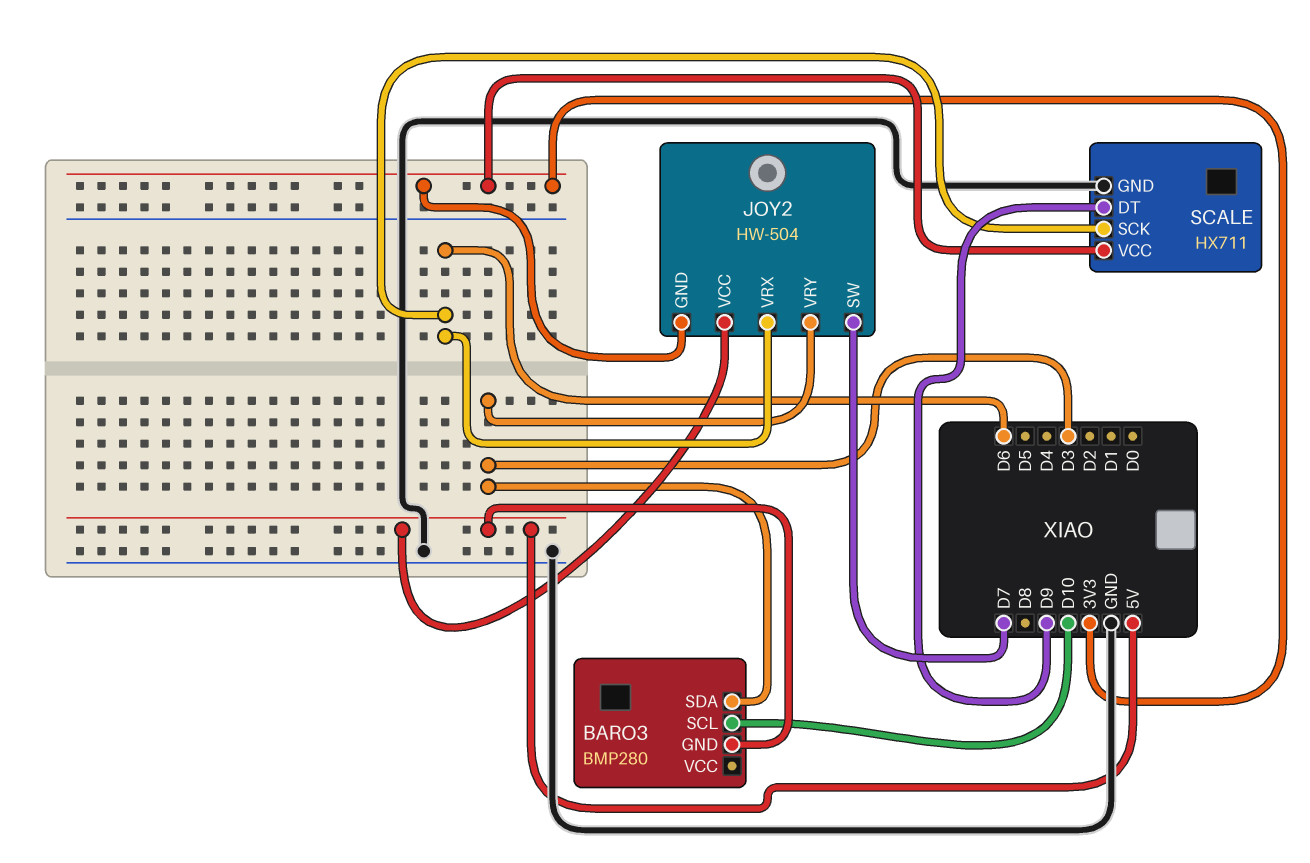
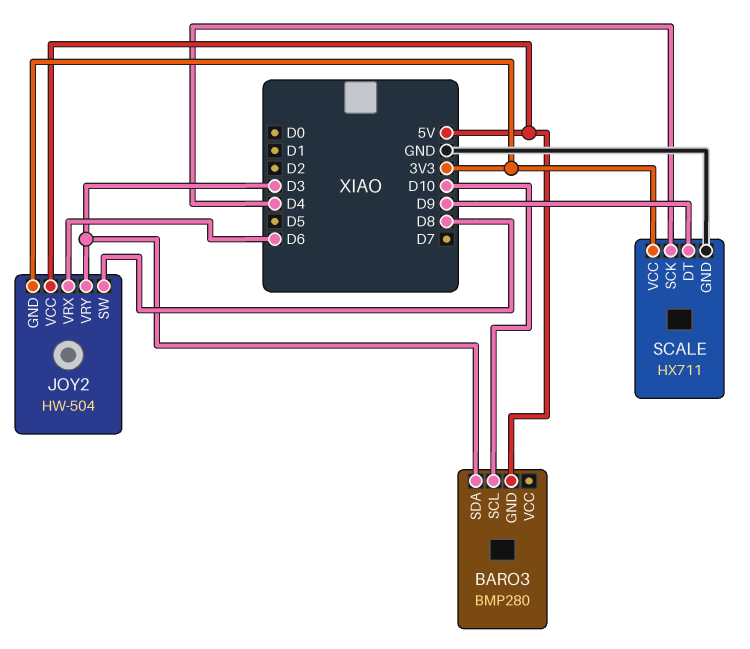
JOY2 pin SW: D7 -> D8
SCALE pin SCK: D6 -> D4

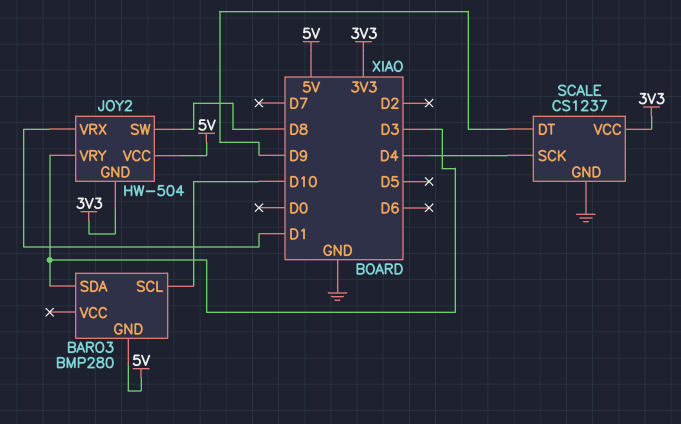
JOY2 pin VRX: D6 -> D1
SCALE: HX711 -> CS1237

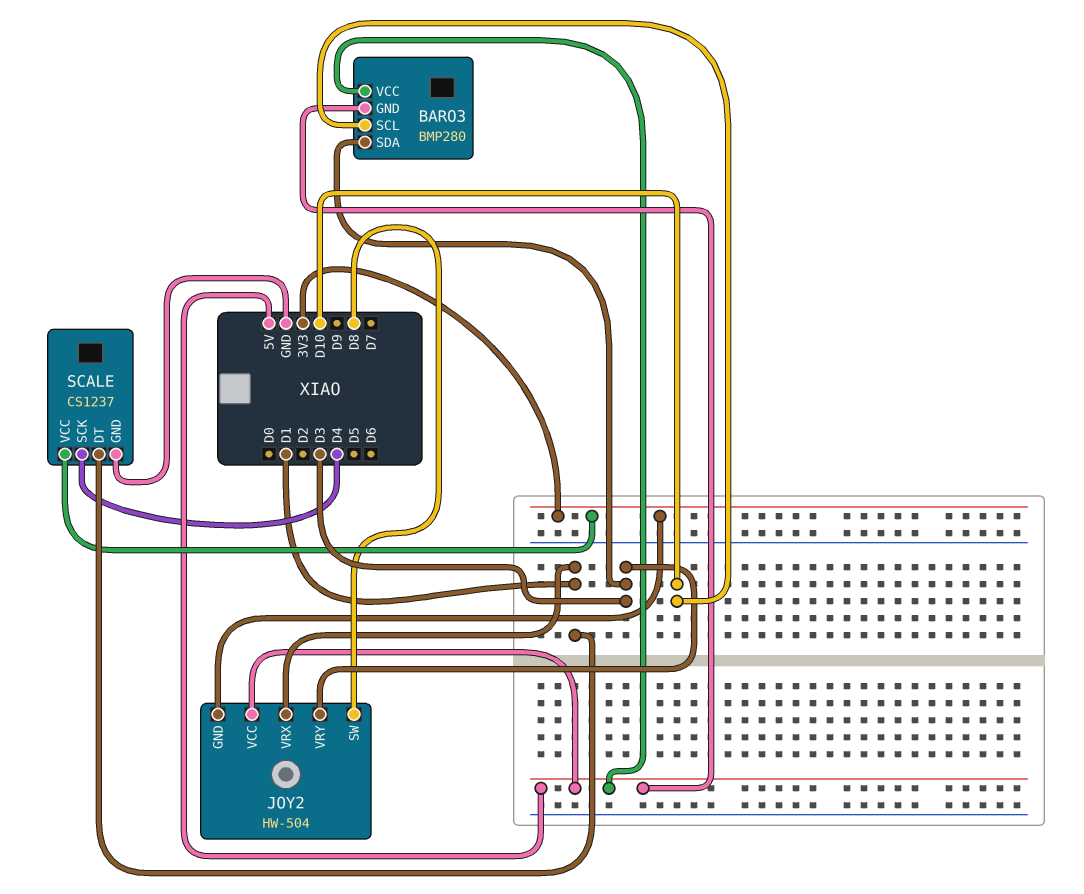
BARO3 pin VCC: none -> 5V
SCALE pin DT: D9 -> D1

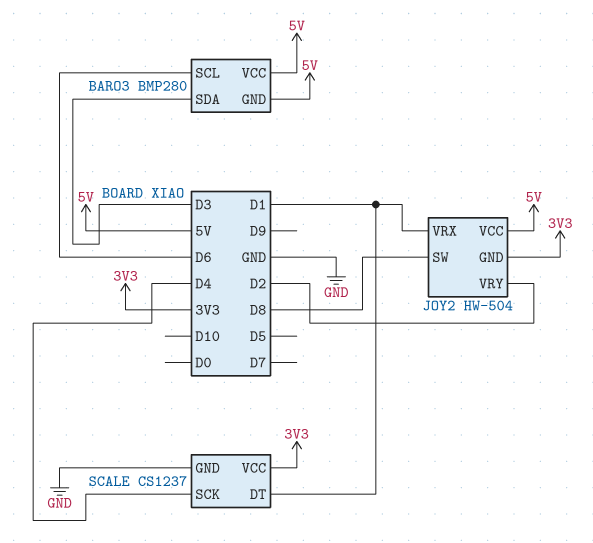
BARO3 pin SCL: D10 -> D6
JOY2 pin VRY: D3 -> D2

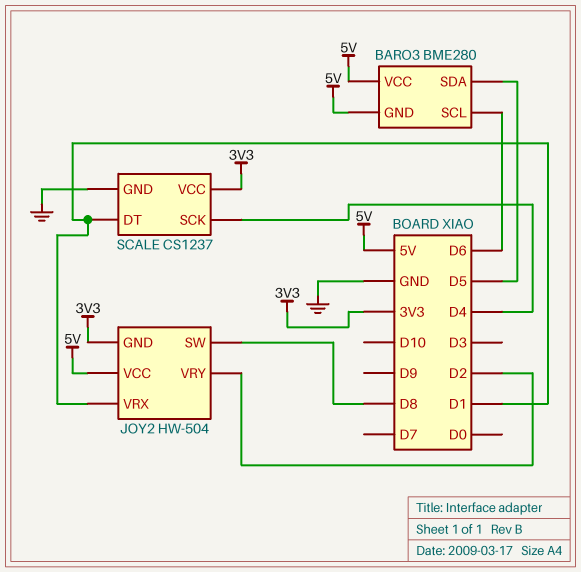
BARO3: BMP280 -> BME280
BARO3 pin SDA: D3 -> D5

